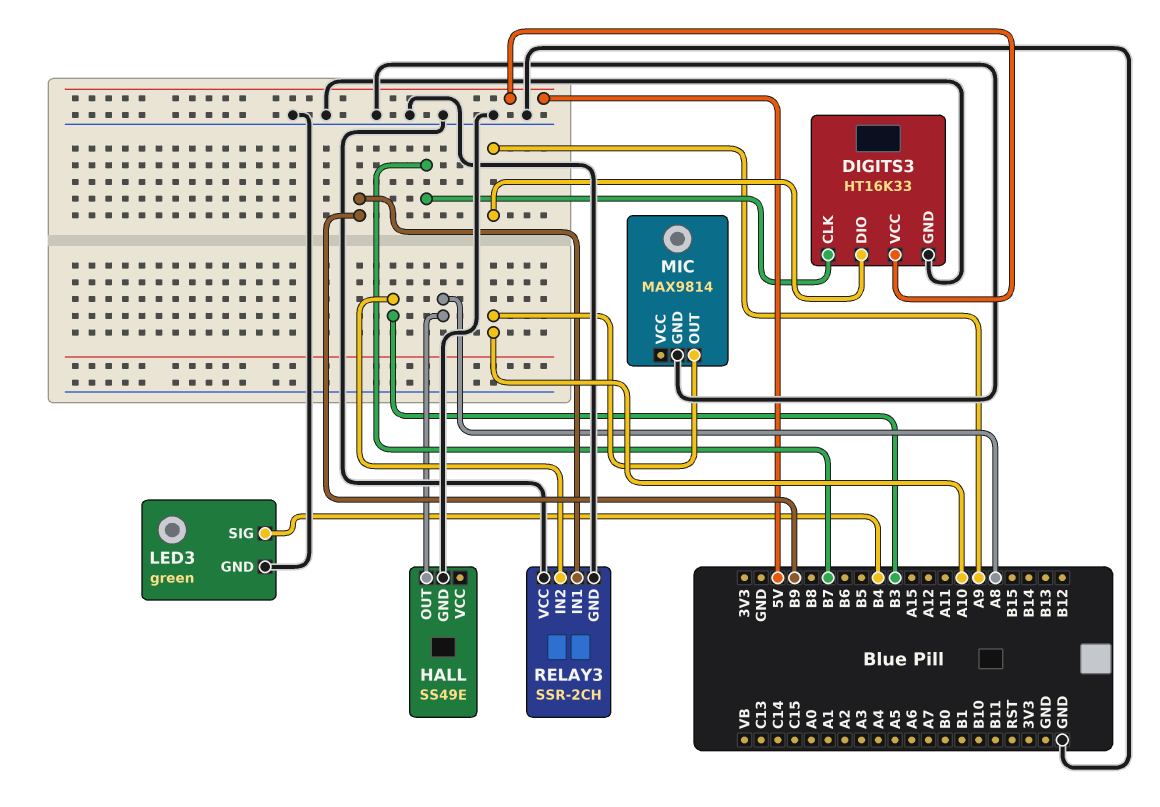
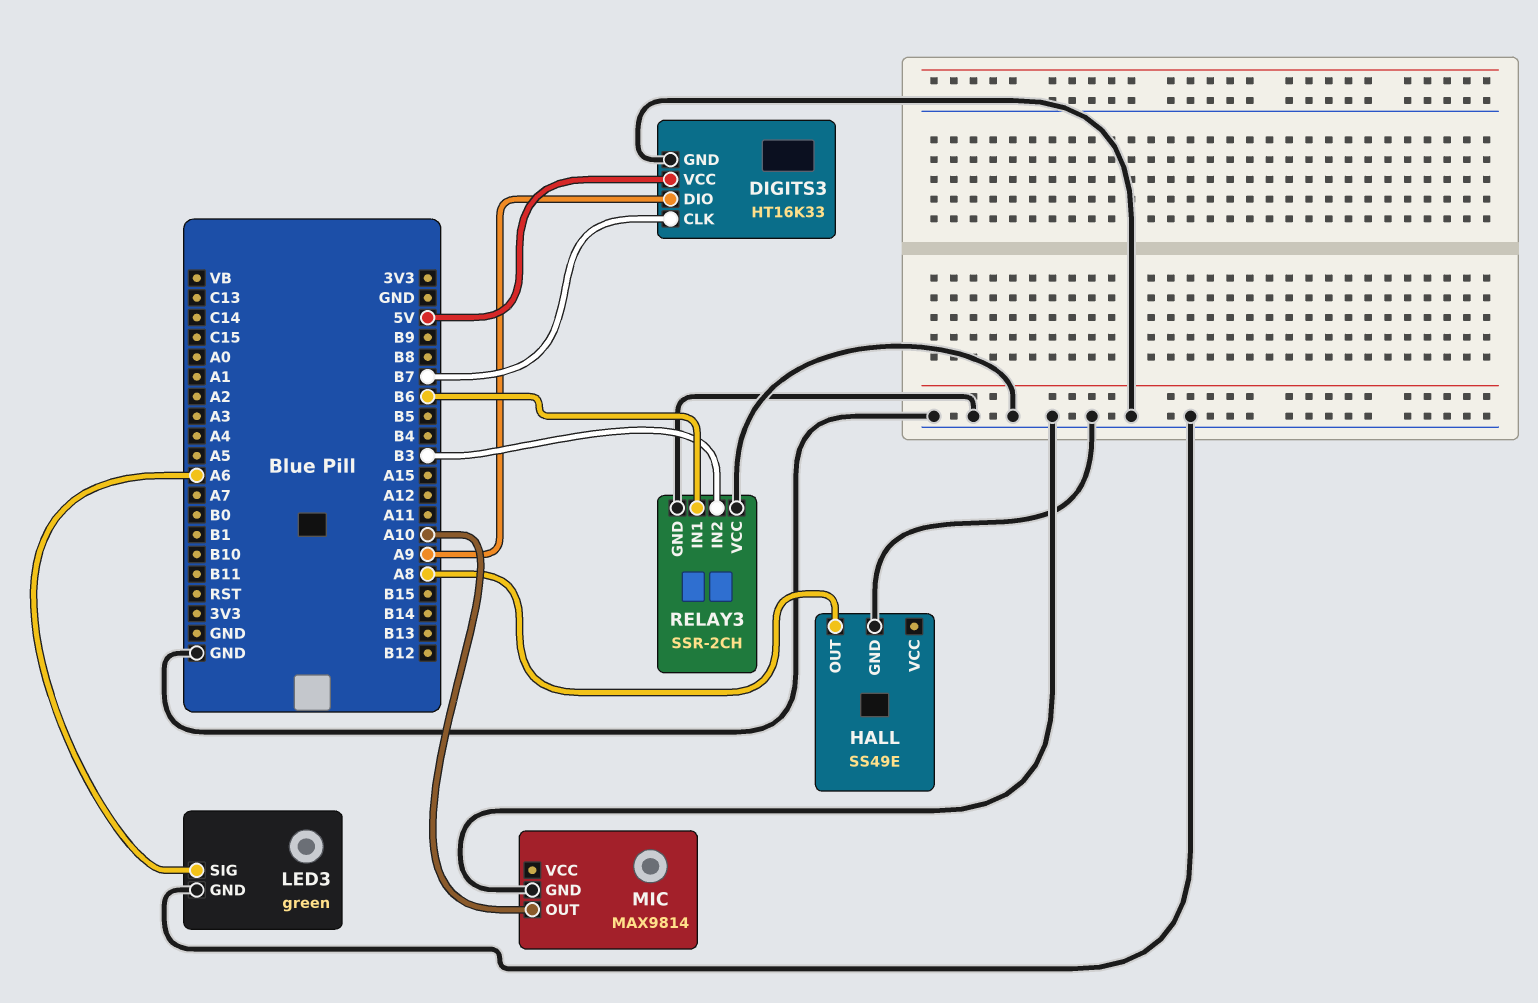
LED3 pin SIG: B4 -> A6
RELAY3 pin IN1: B9 -> B6

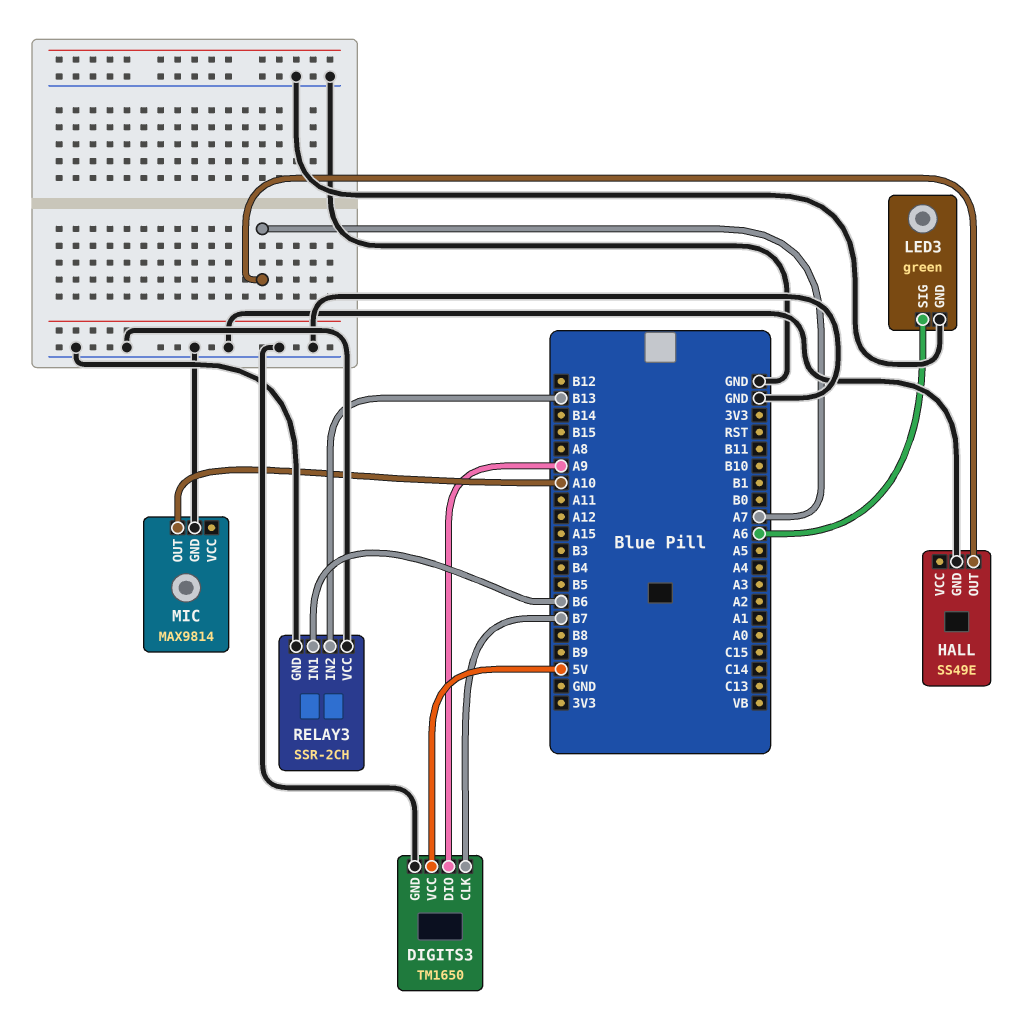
DIGITS3: HT16K33 -> TM1650
HALL pin OUT: A8 -> A7
RELAY3 pin IN2: B3 -> B13

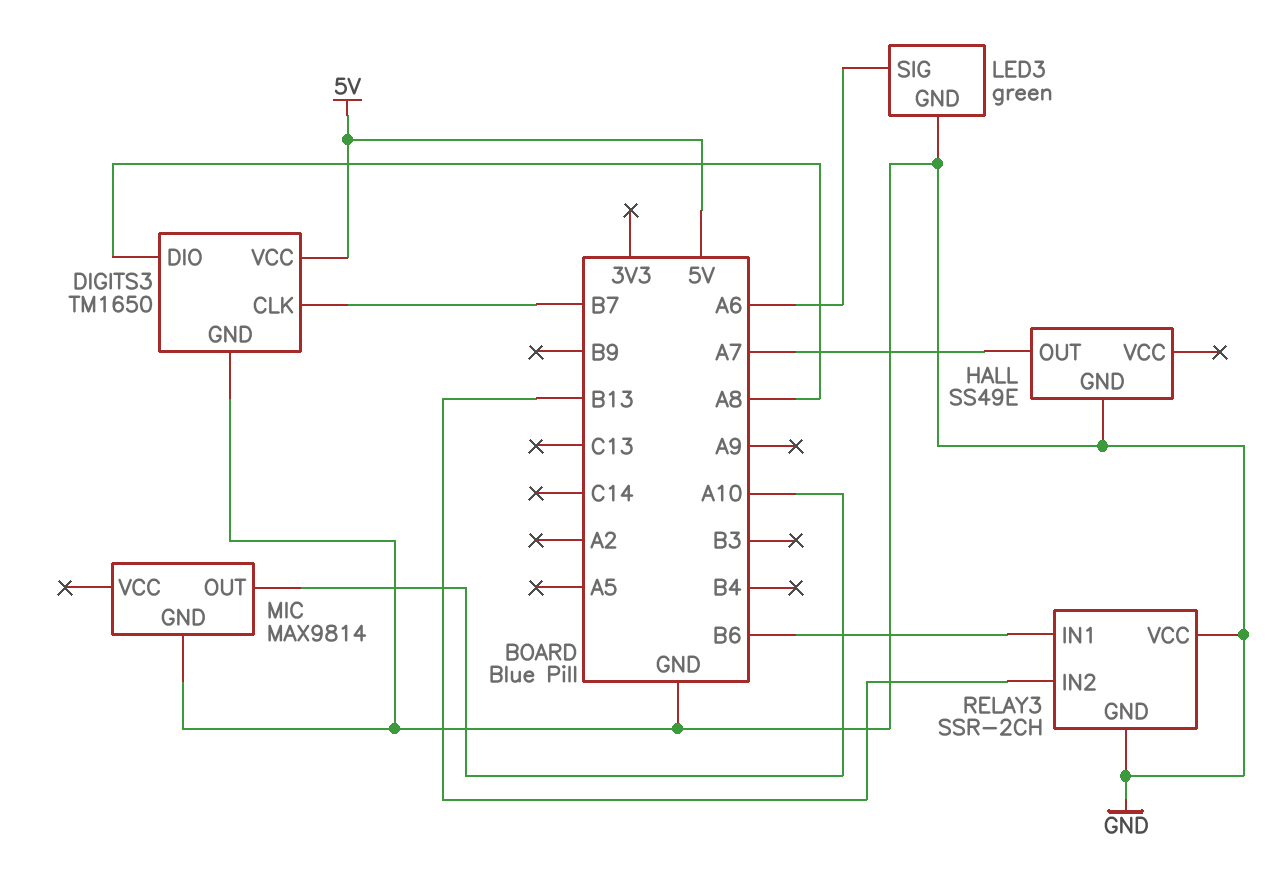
DIGITS3 pin DIO: A9 -> A8

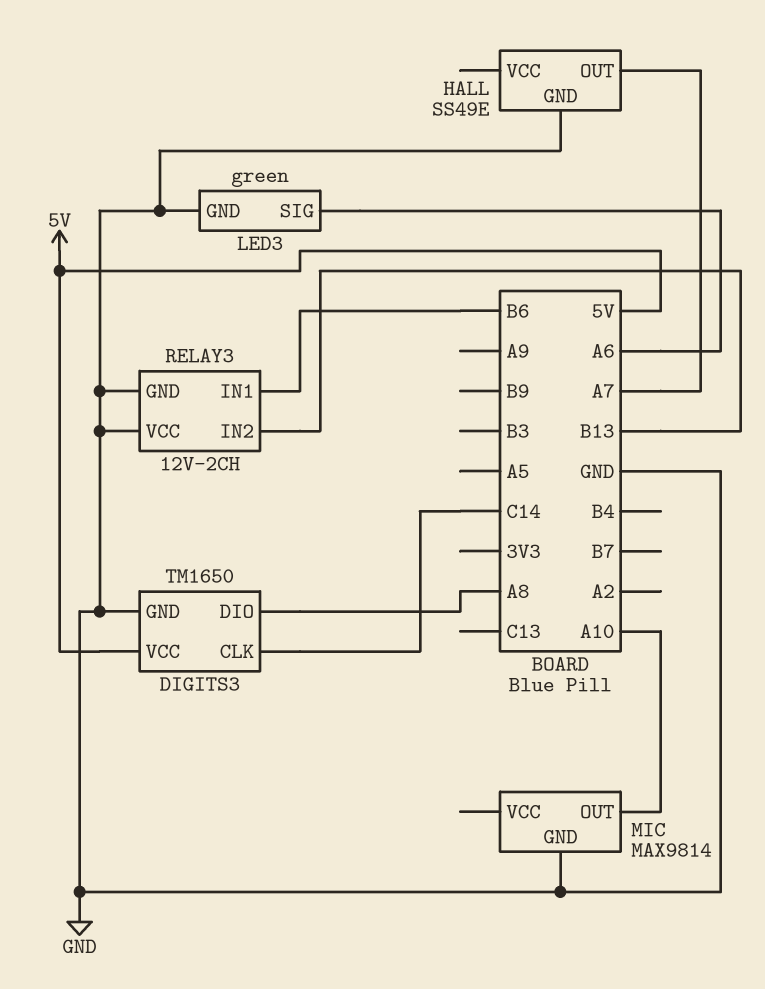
DIGITS3 pin CLK: B7 -> C14
RELAY3: SSR-2CH -> 12V-2CH

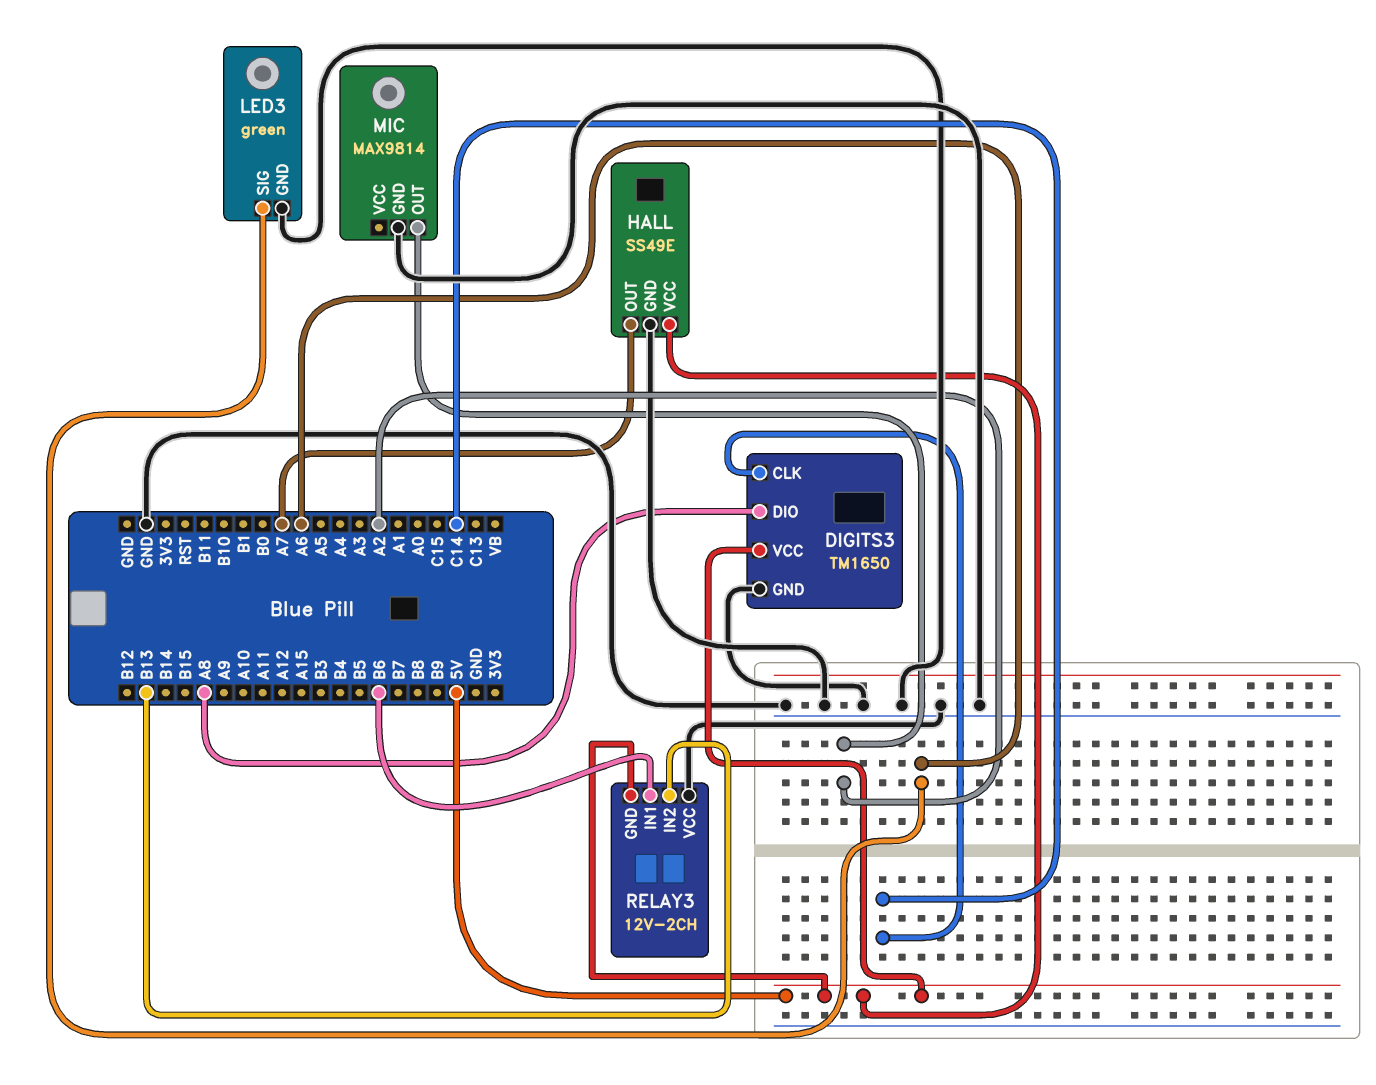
HALL pin VCC: none -> 5V
MIC pin OUT: A10 -> A2
RELAY3 pin GND: GND -> 5V

